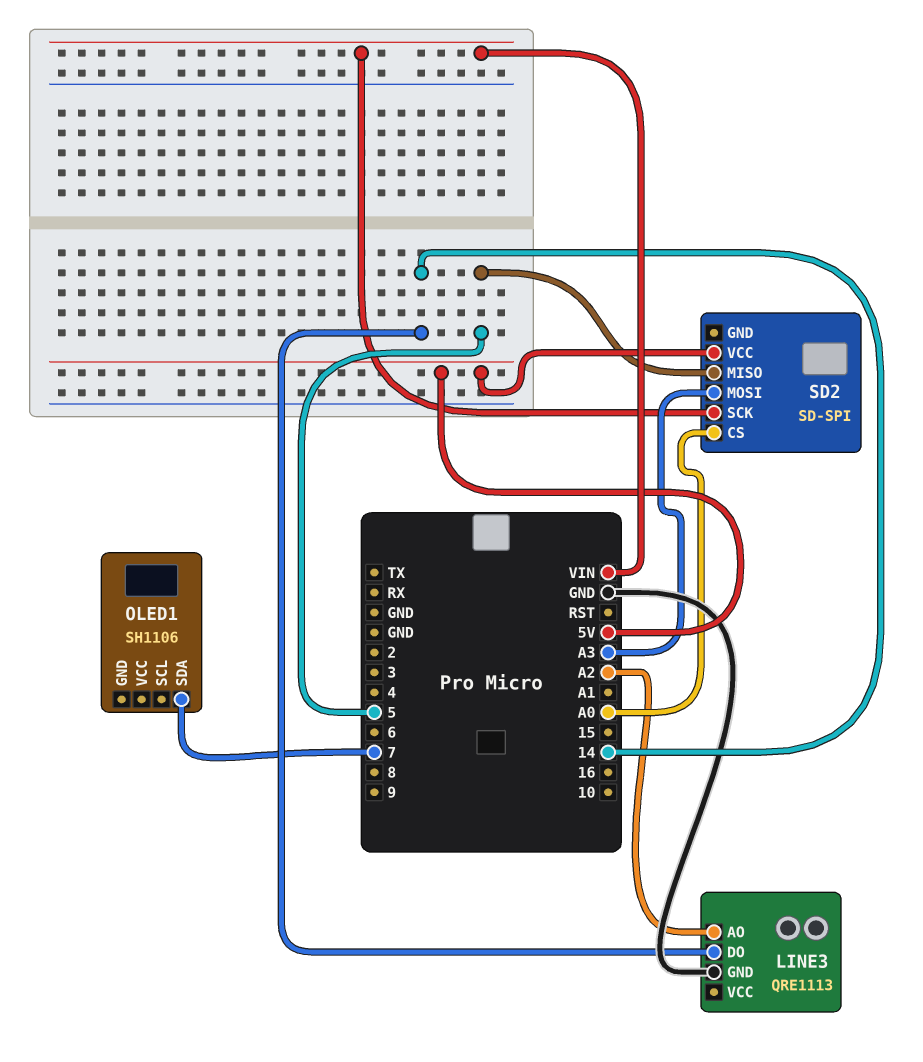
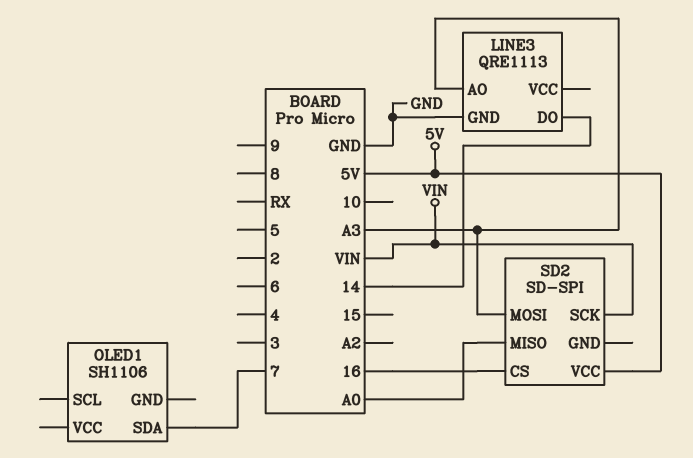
LINE3 pin AO: A2 -> A3
SD2 pin CS: A0 -> 16
SD2 pin MISO: 5 -> A0

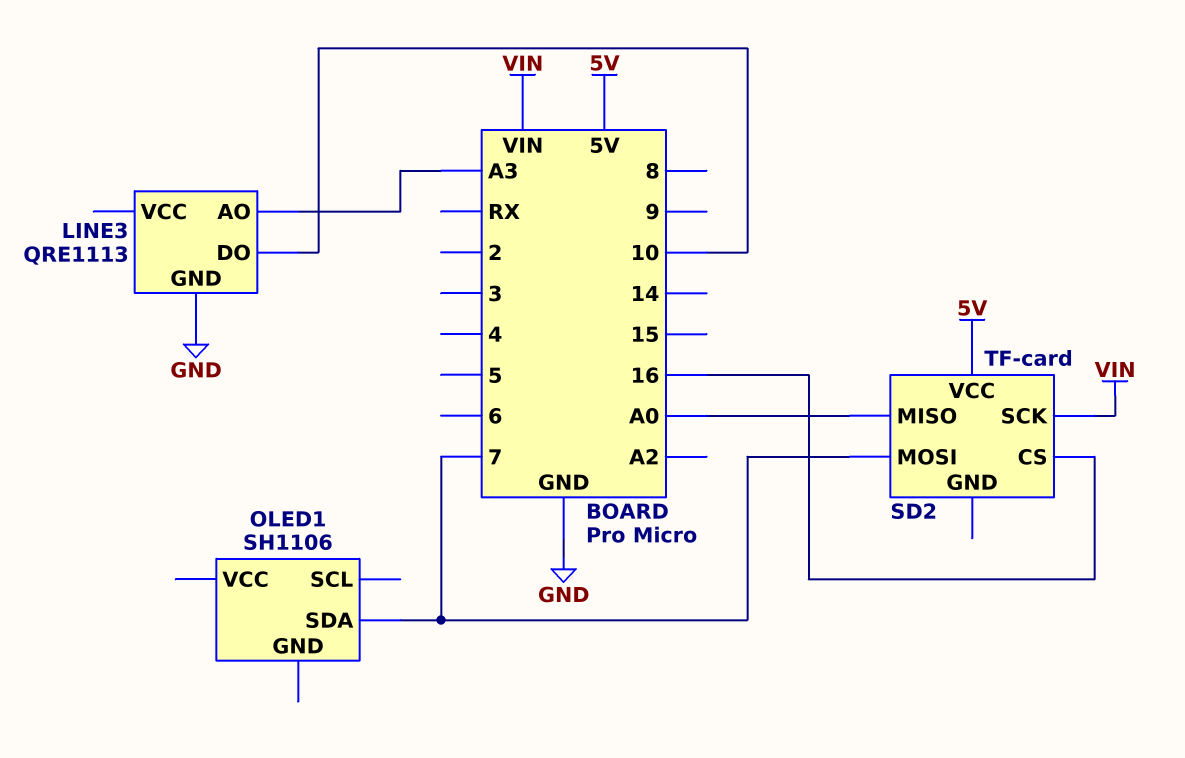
LINE3 pin DO: 14 -> 10
SD2: SD-SPI -> TF-card
SD2 pin MOSI: A3 -> 7

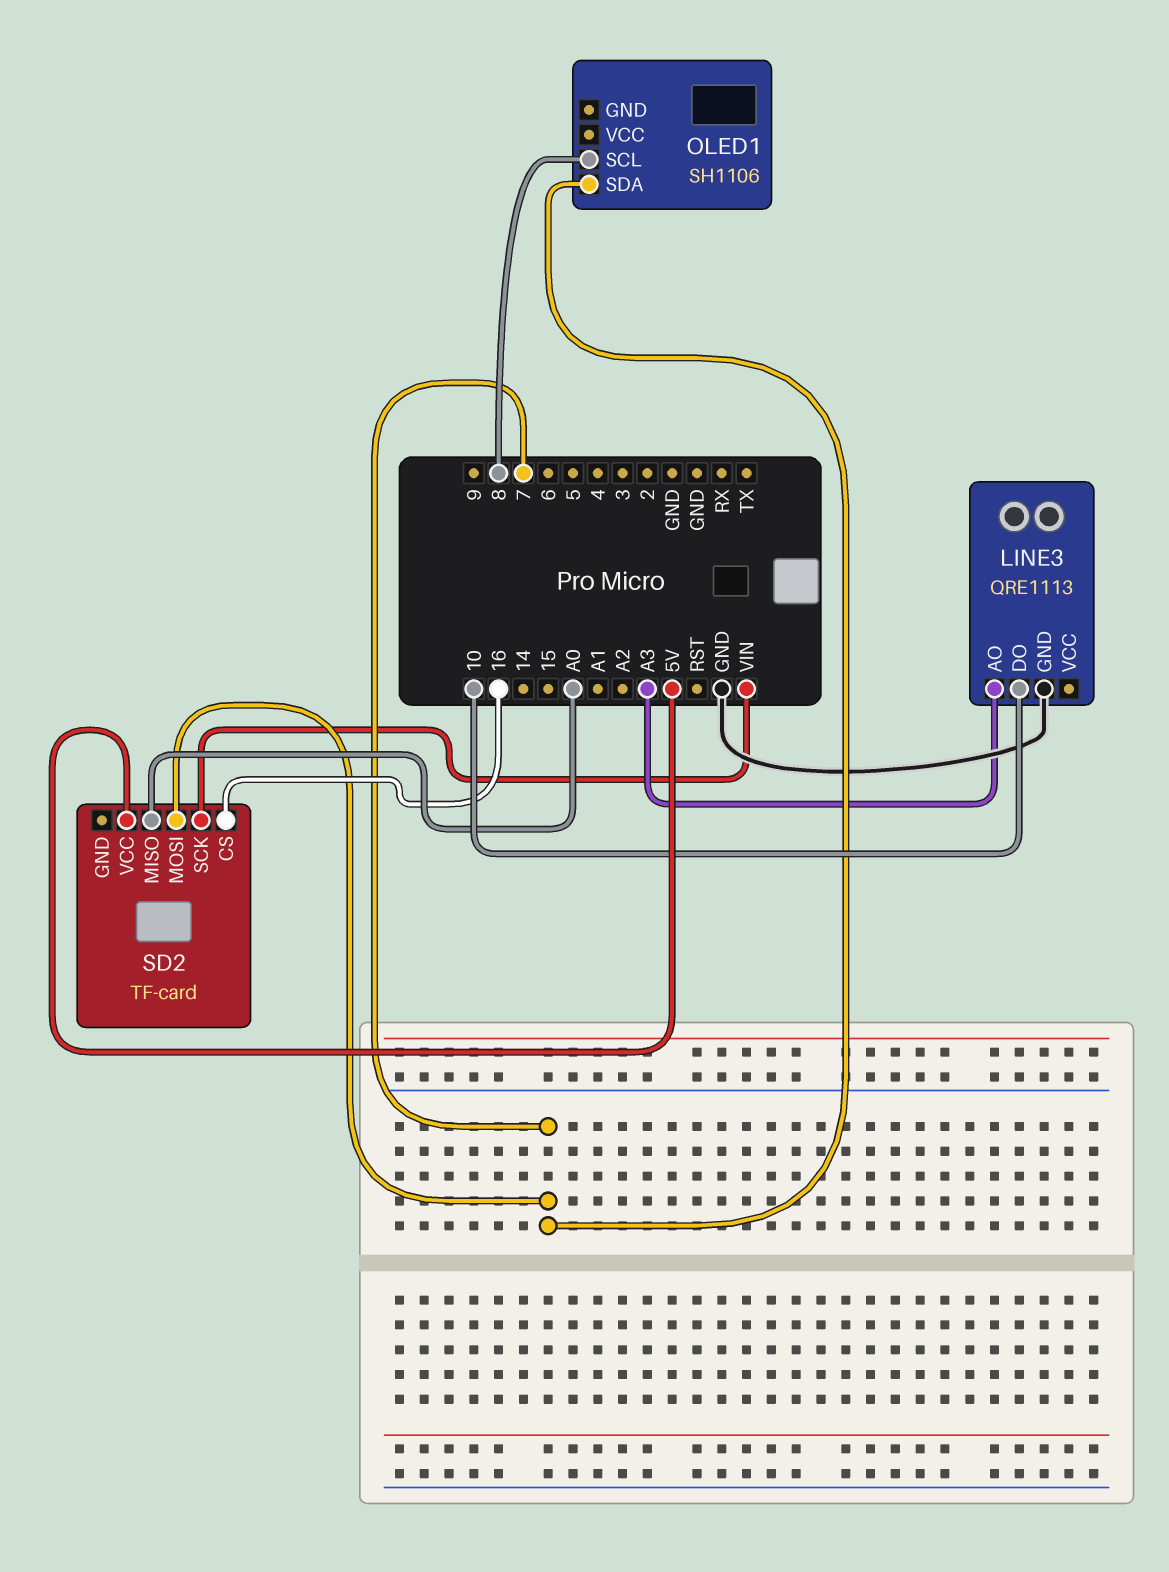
OLED1 pin SCL: none -> 8

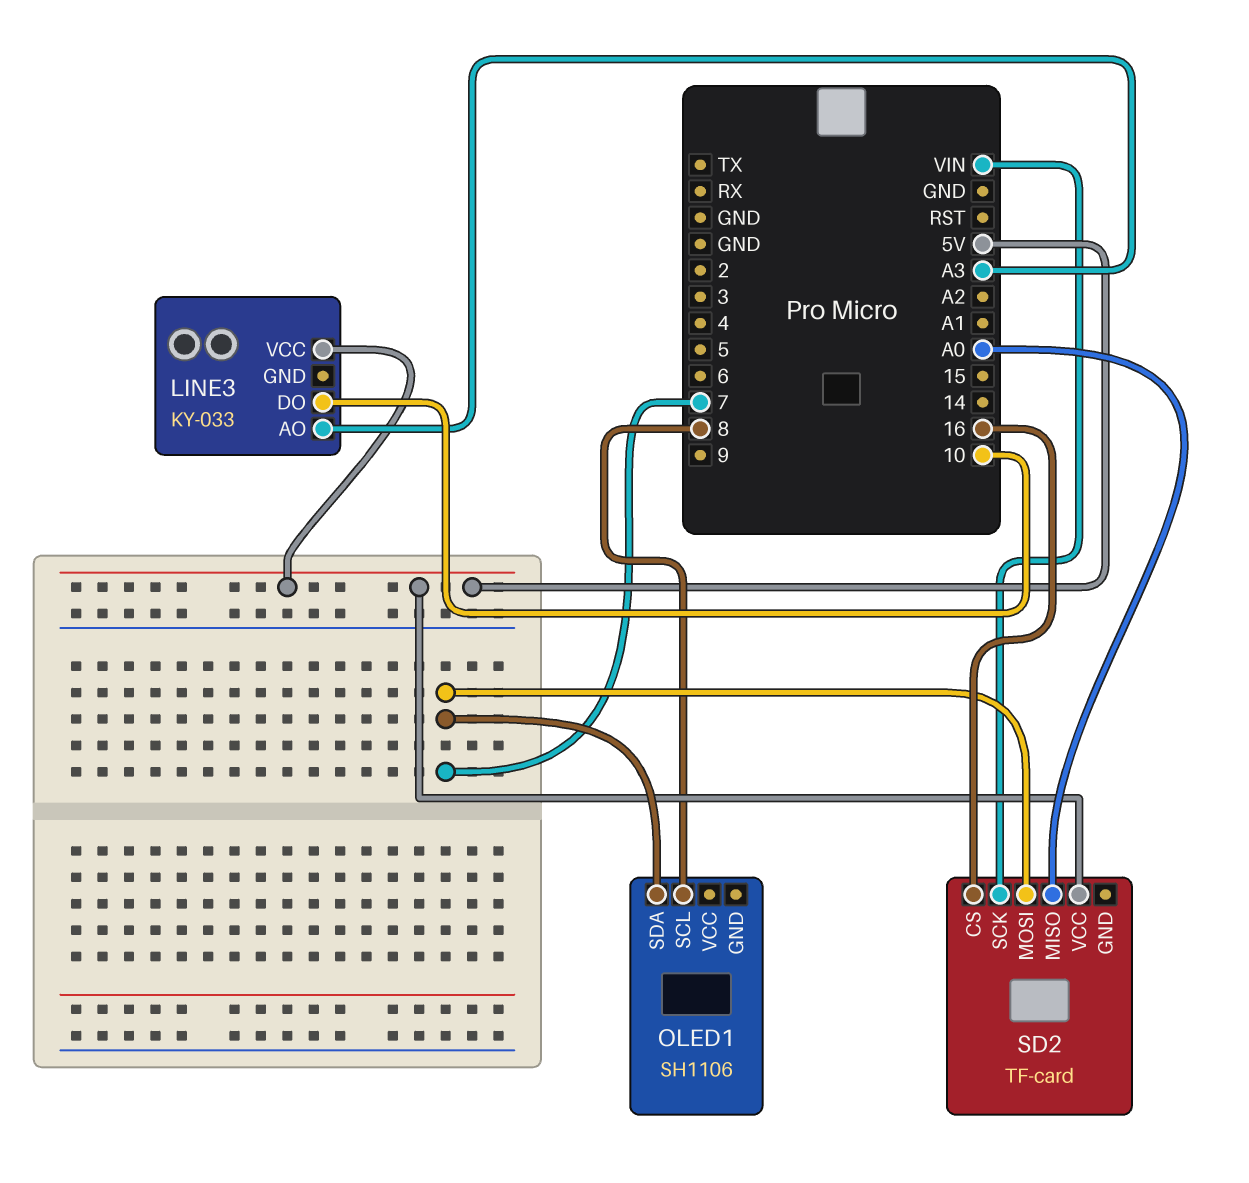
LINE3: QRE1113 -> KY-033
LINE3 pin GND: GND -> none
LINE3 pin VCC: none -> 5V

